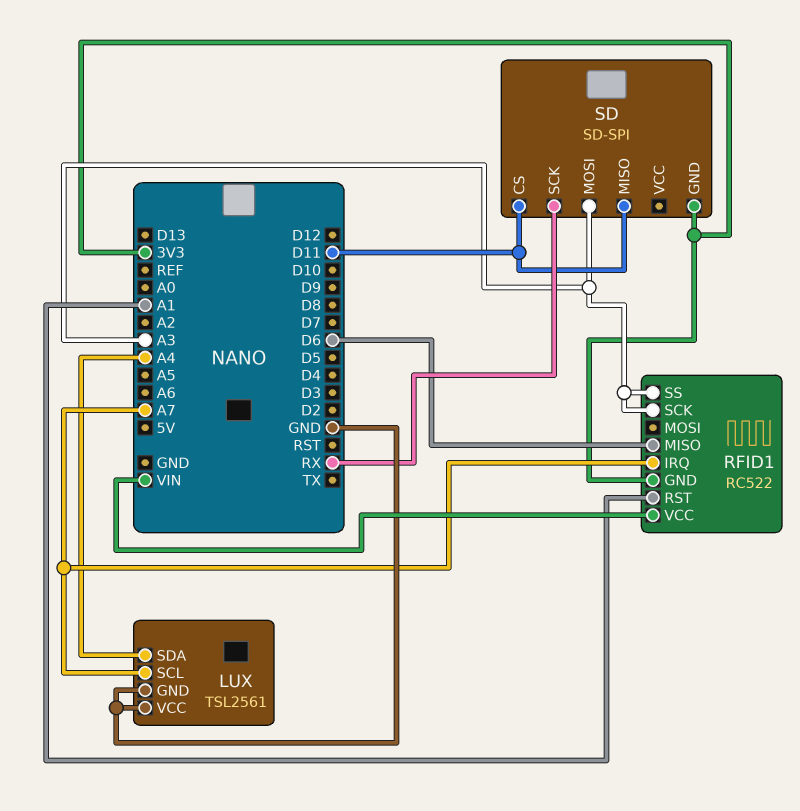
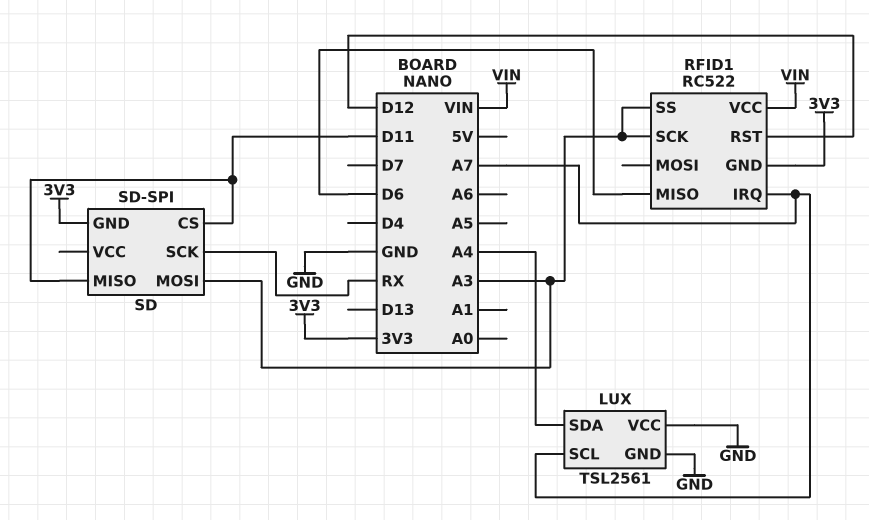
RFID1 pin RST: A1 -> D12

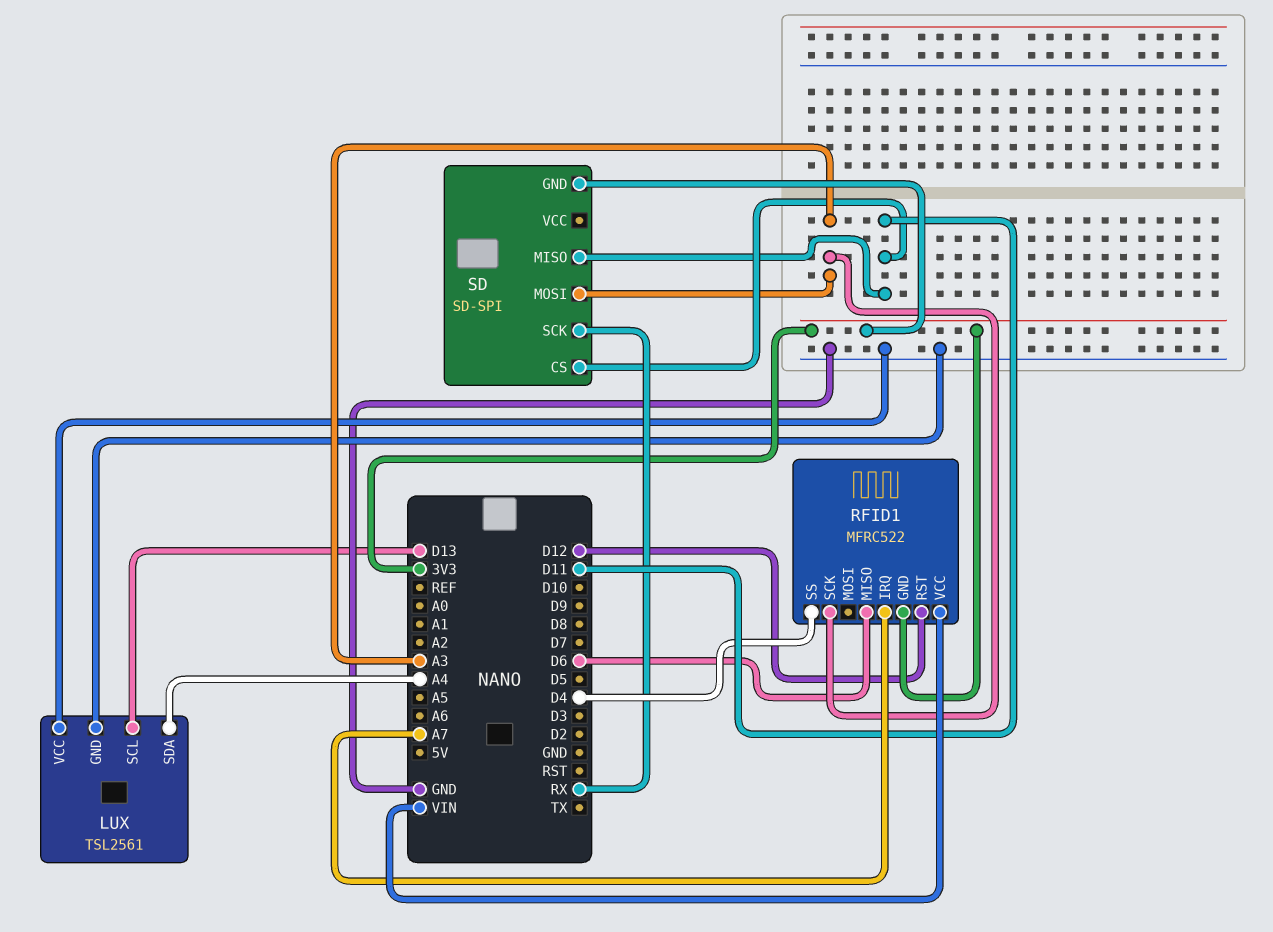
LUX pin SCL: A7 -> D13
RFID1: RC522 -> MFRC522
RFID1 pin SS: A3 -> D4

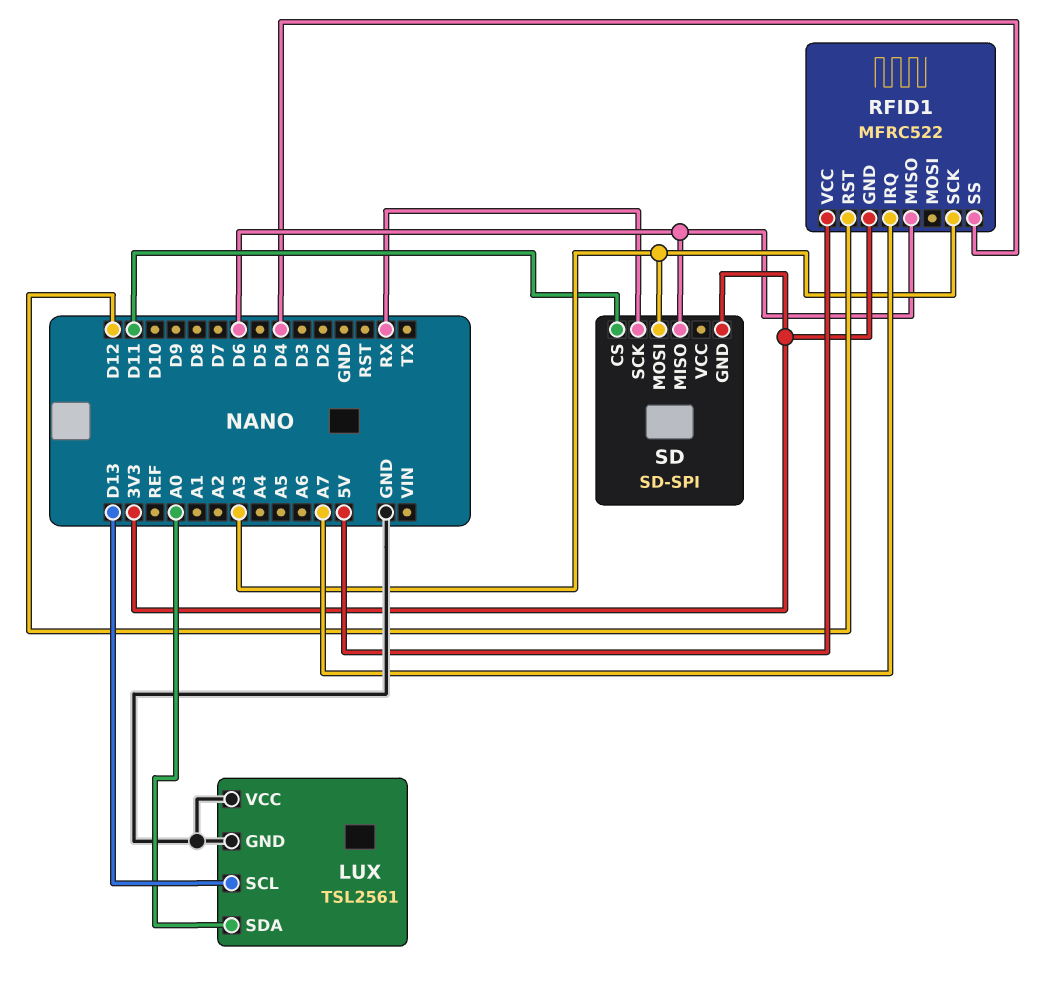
LUX pin SDA: A4 -> A0
RFID1 pin VCC: VIN -> 5V
SD pin MISO: D11 -> D6

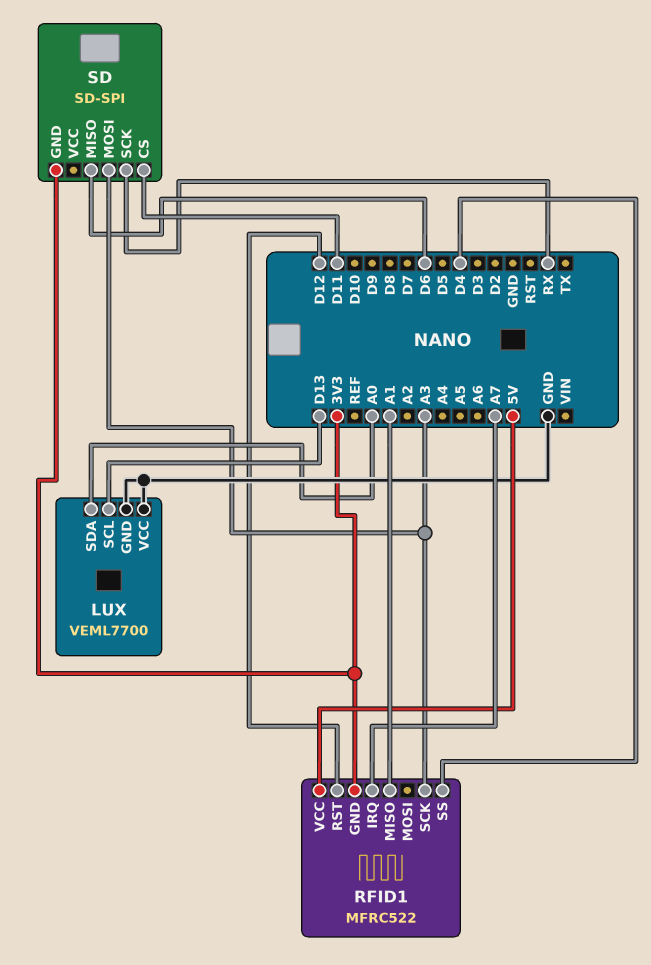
LUX: TSL2561 -> VEML7700
RFID1 pin MISO: D6 -> A1

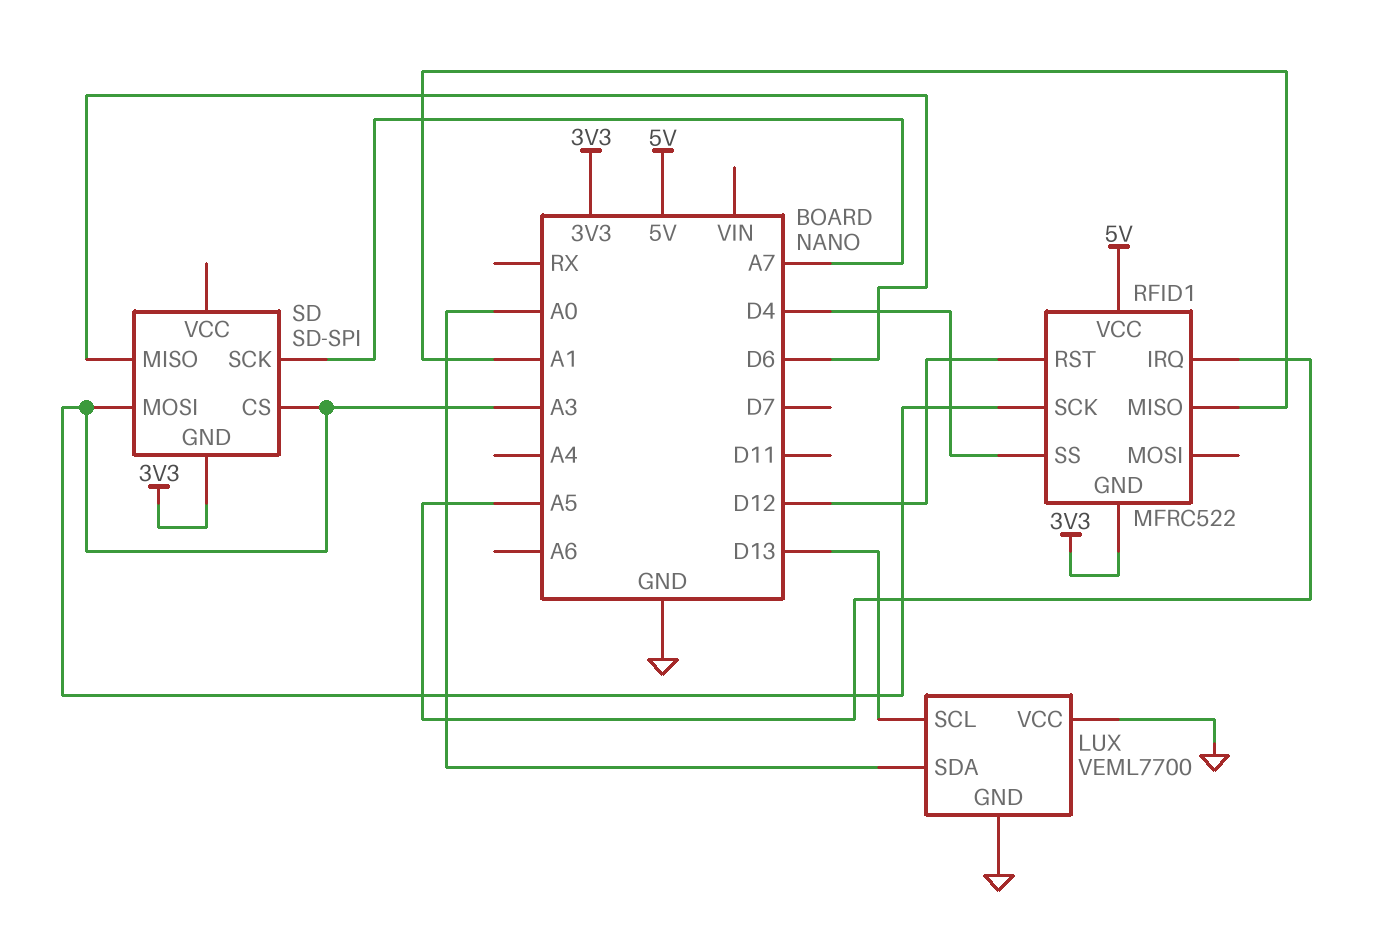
RFID1 pin IRQ: A7 -> A5
SD pin CS: D11 -> A3
SD pin SCK: RX -> A7

